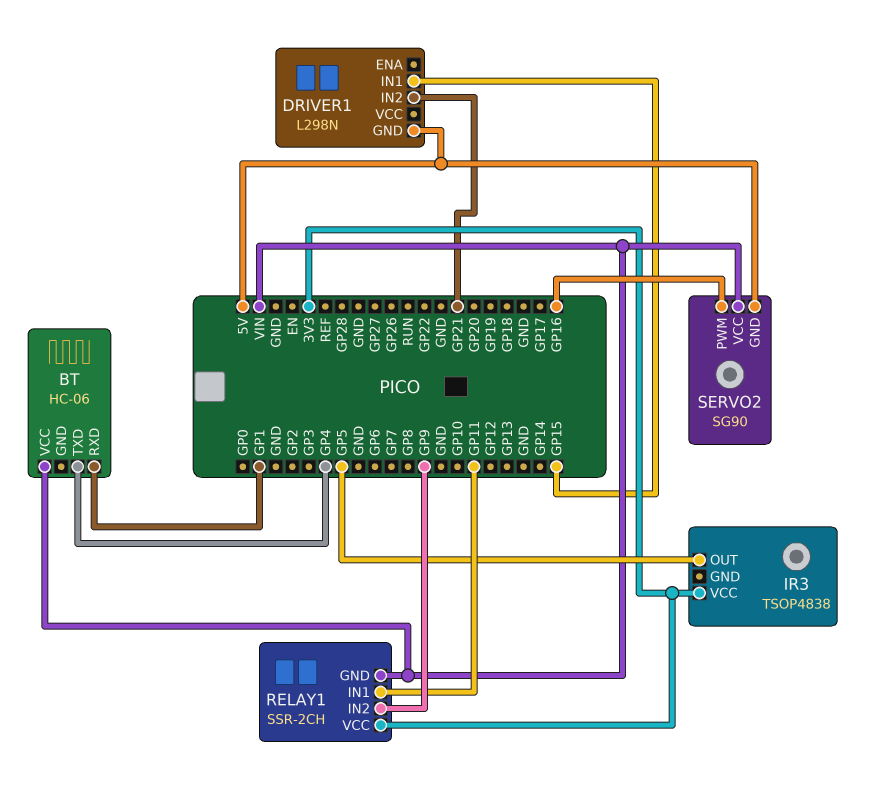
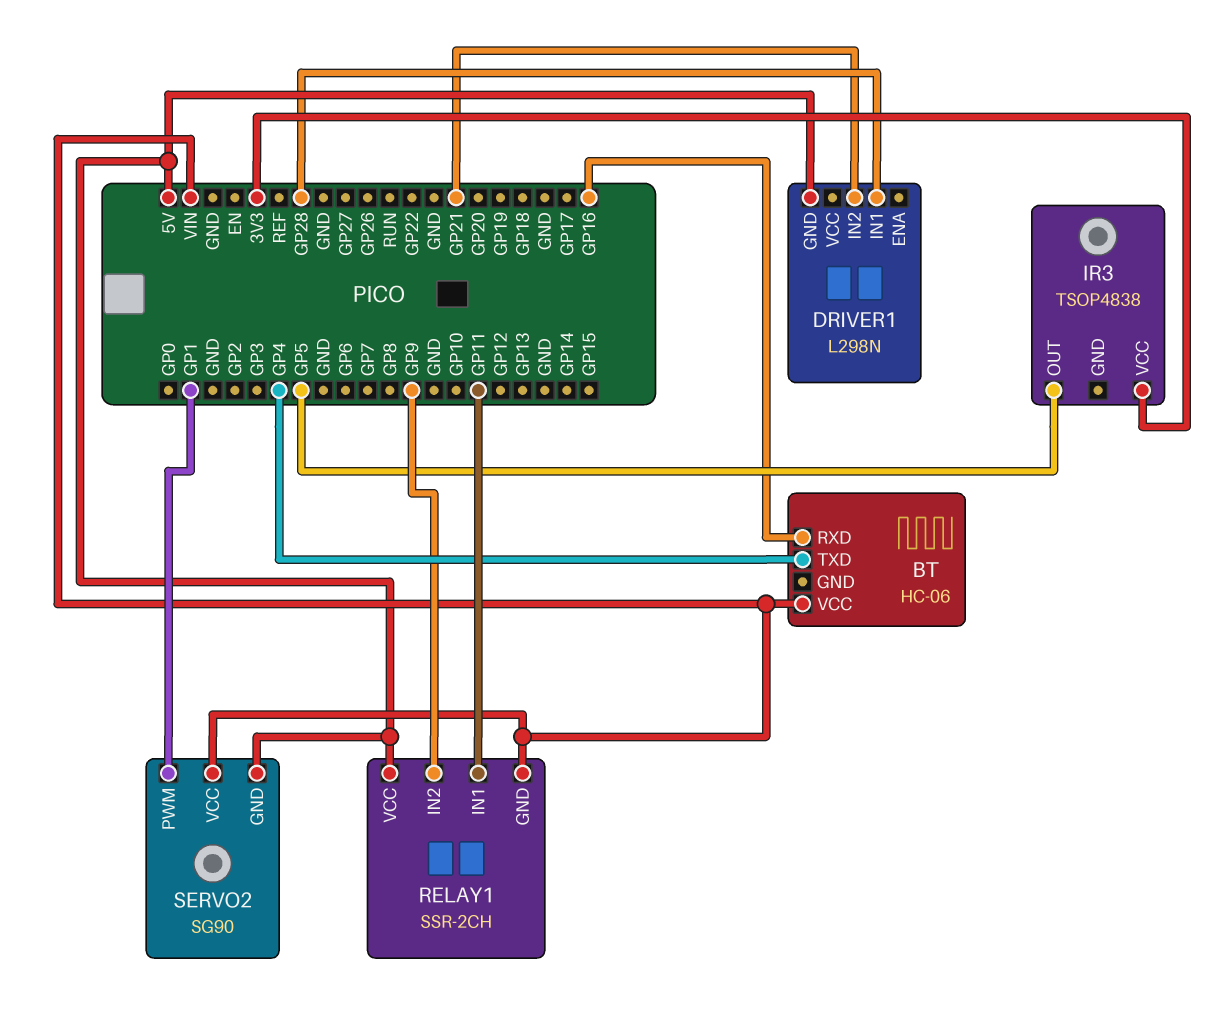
BT pin RXD: GP1 -> GP16
DRIVER1 pin IN1: GP15 -> GP28
RELAY1 pin VCC: 3V3 -> 5V
SERVO2 pin PWM: GP16 -> GP1

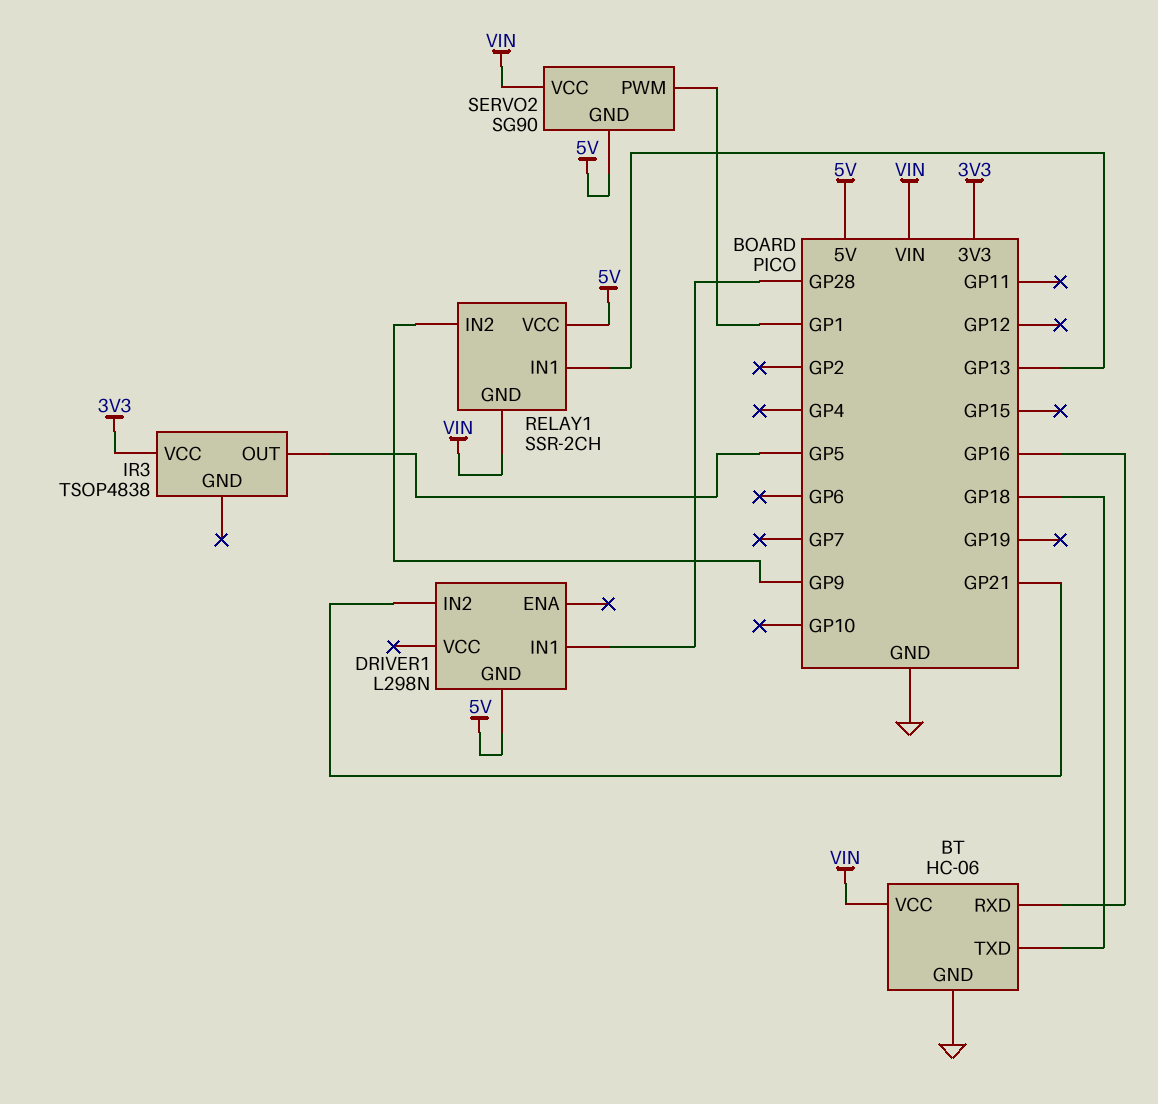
BT pin GND: none -> GND
BT pin TXD: GP4 -> GP18
RELAY1 pin IN1: GP11 -> GP13

